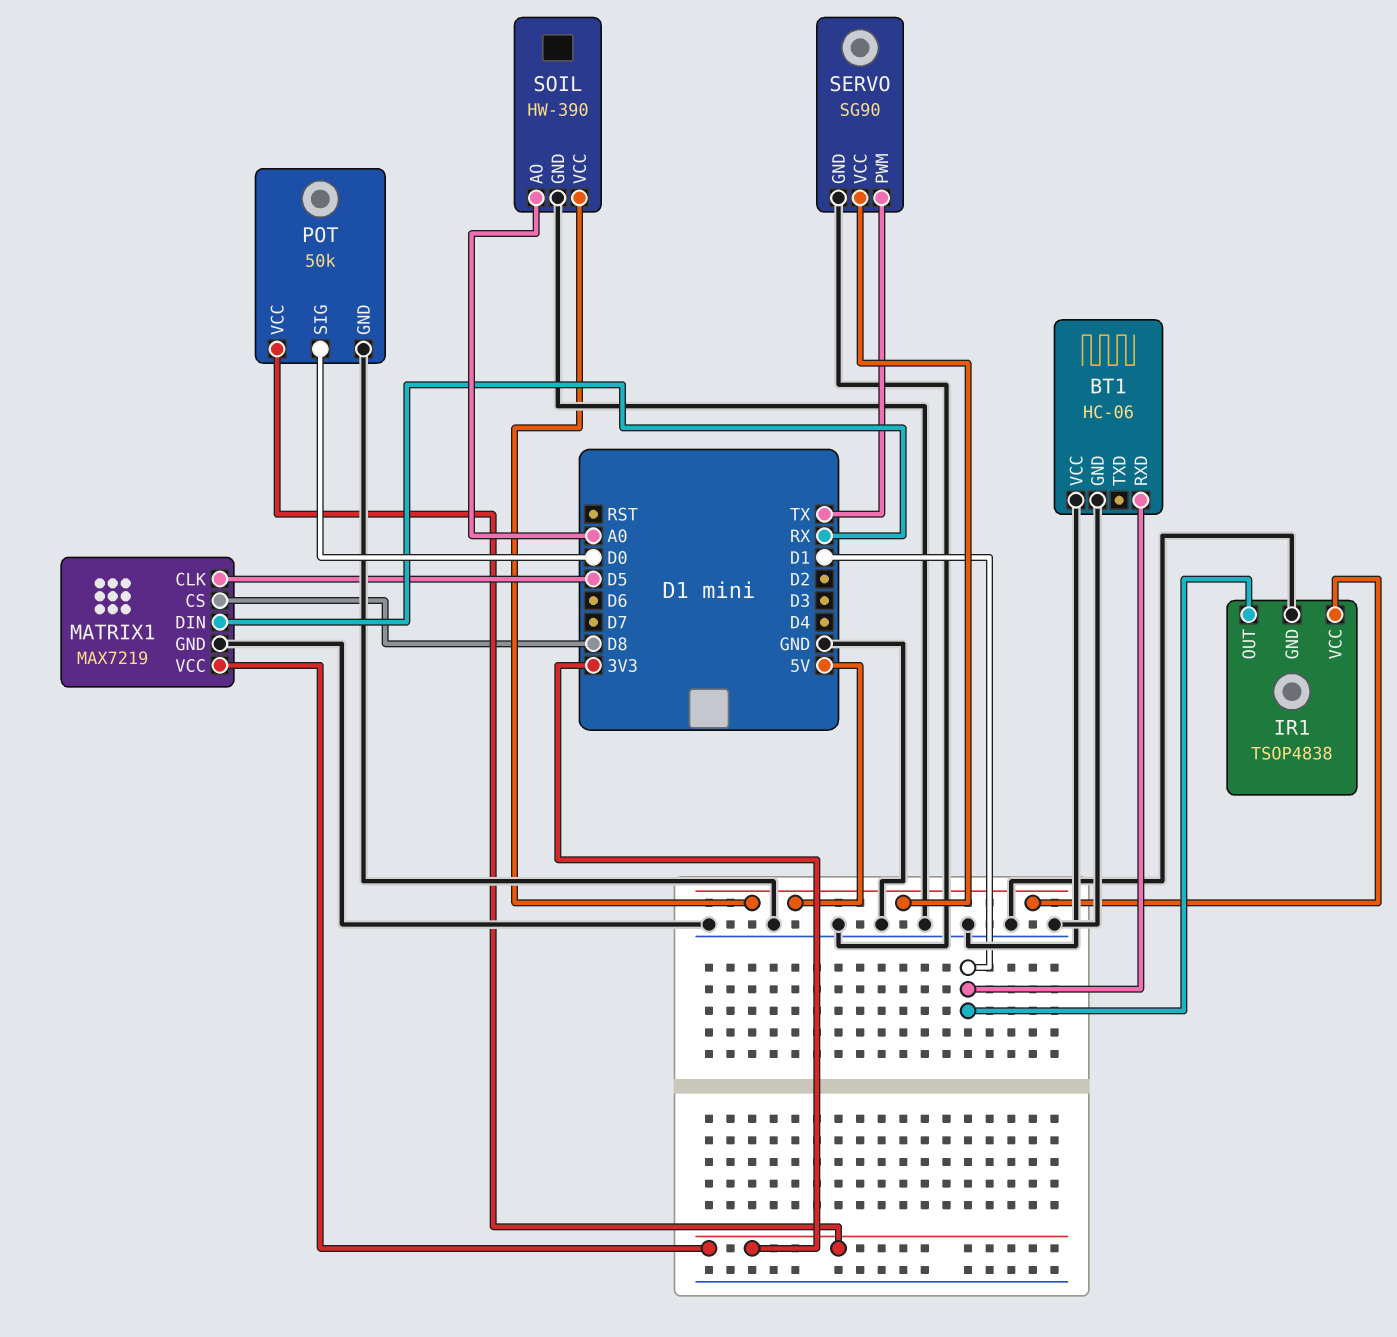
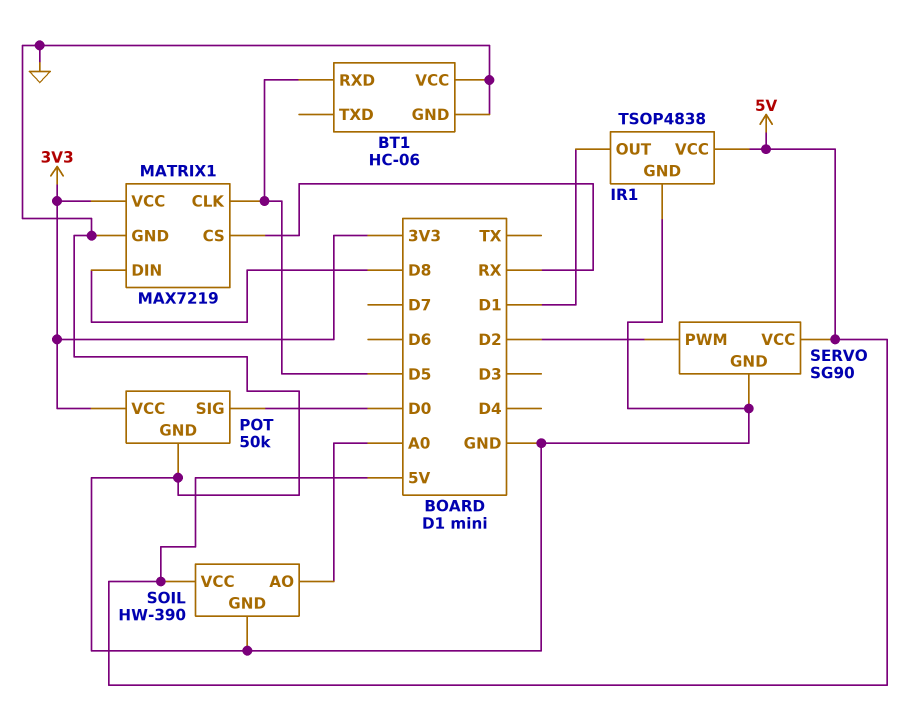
BT1 pin RXD: D1 -> D5
MATRIX1 pin CS: D8 -> RX
MATRIX1 pin DIN: RX -> D8
SERVO pin PWM: TX -> D2

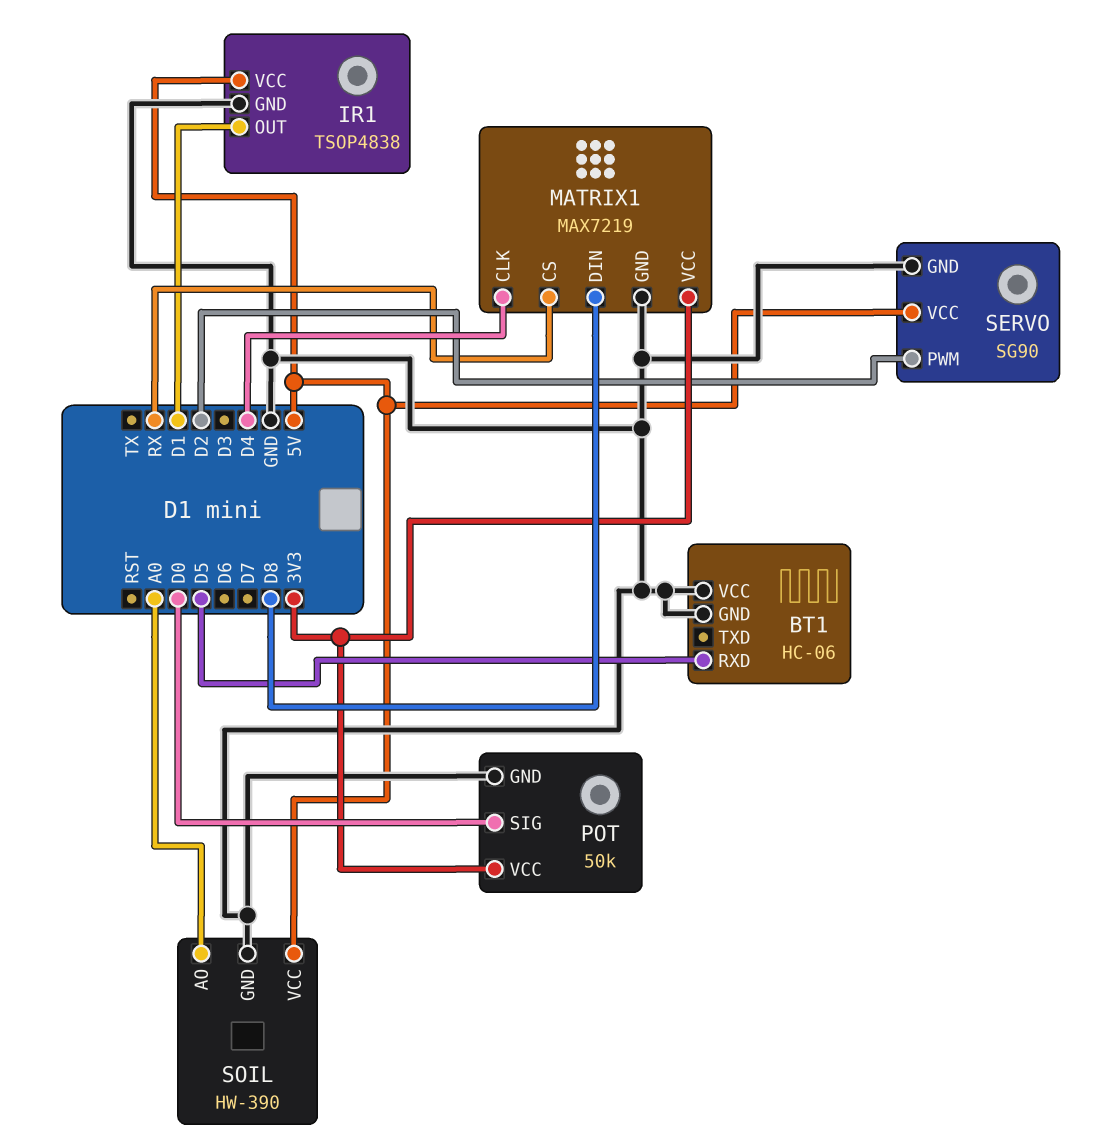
MATRIX1 pin CLK: D5 -> D4

